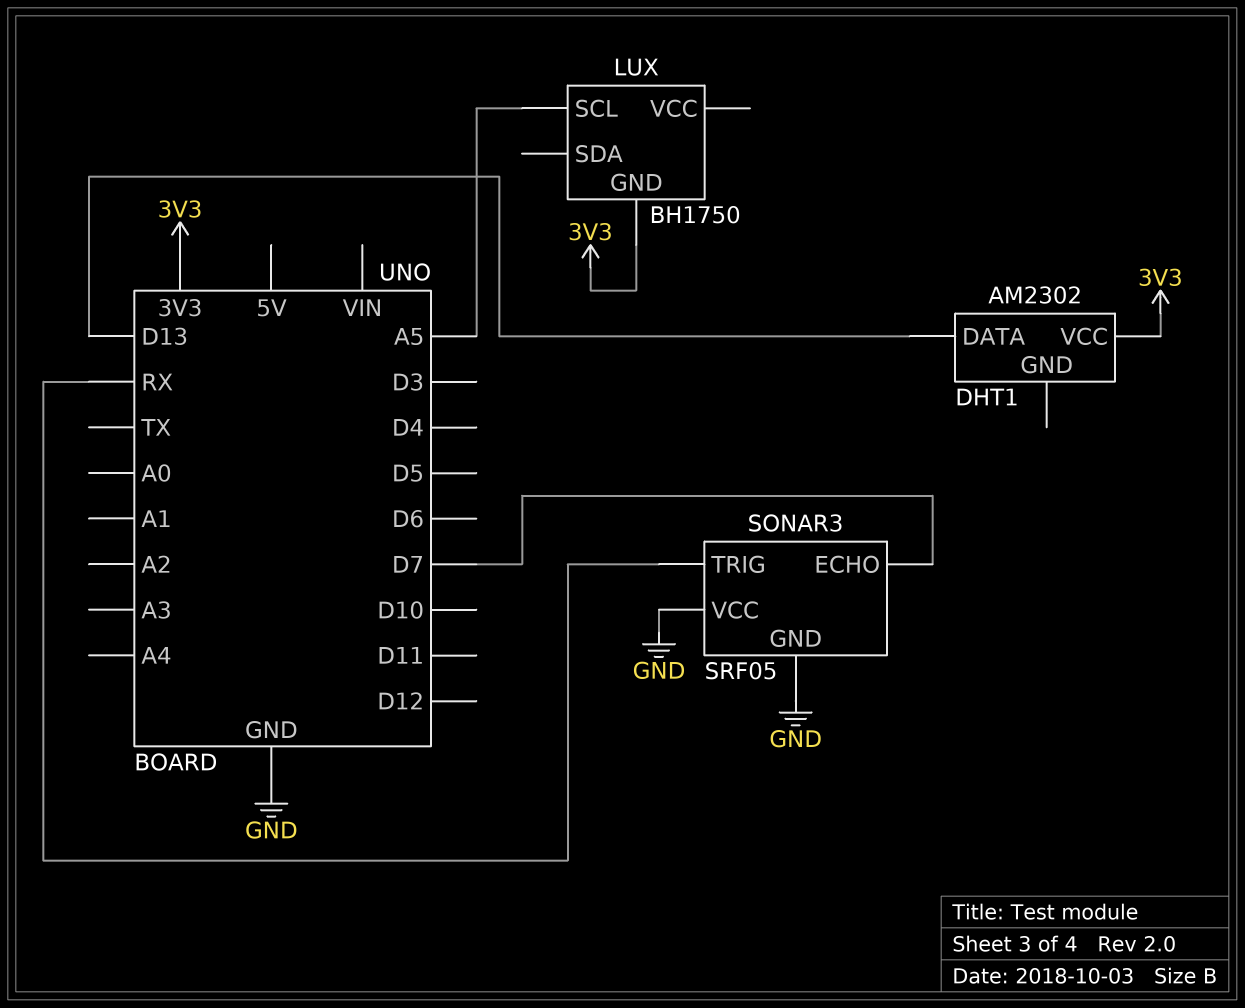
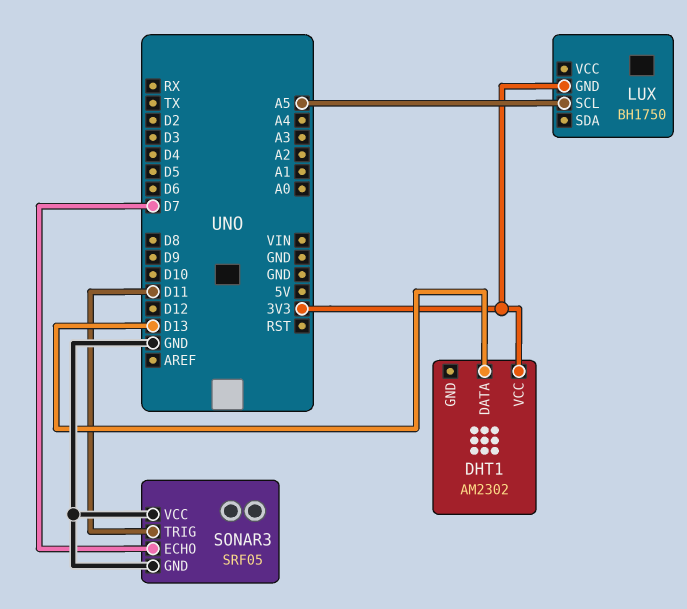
SONAR3 pin TRIG: RX -> D11

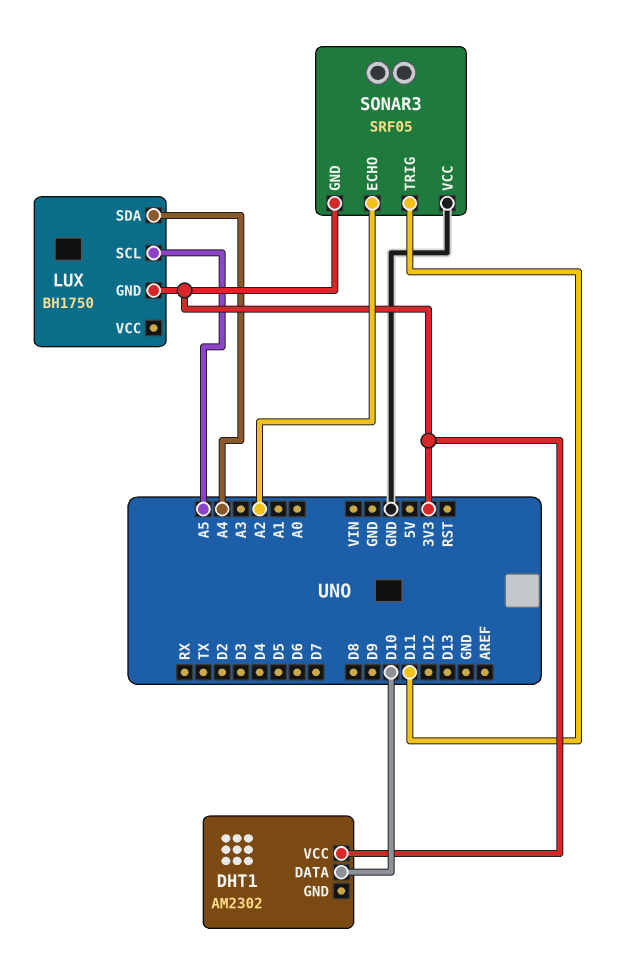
DHT1 pin DATA: D13 -> D10
LUX pin SDA: none -> A4
SONAR3 pin ECHO: D7 -> A2
SONAR3 pin GND: GND -> 3V3

